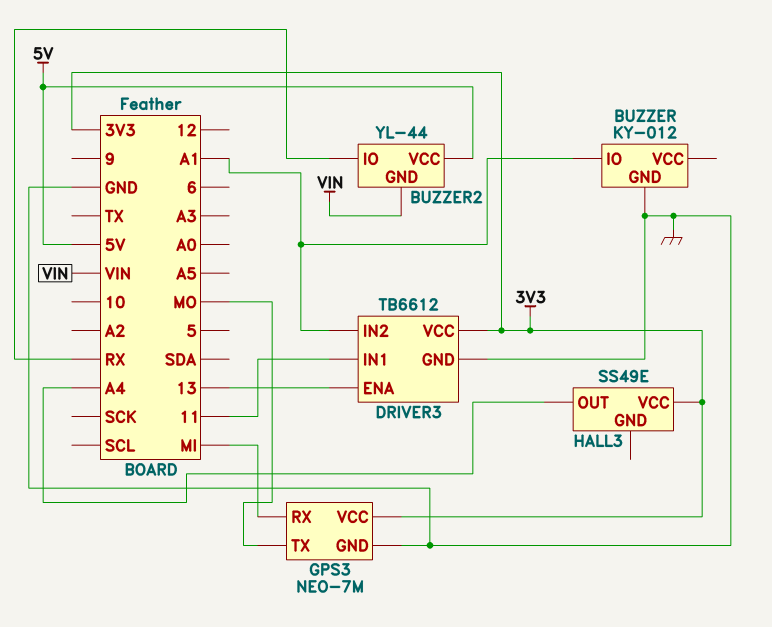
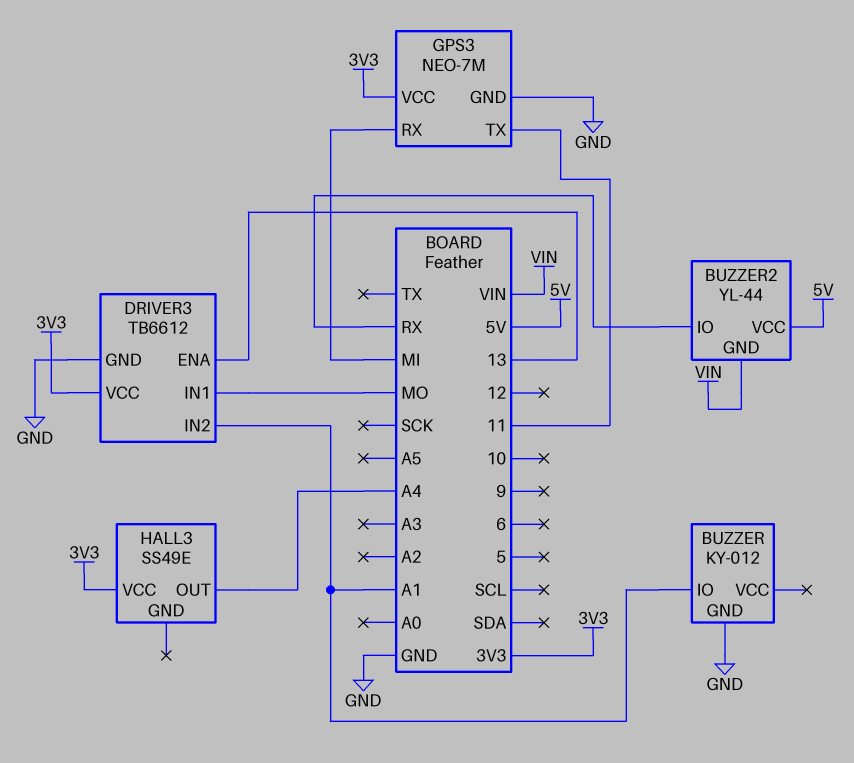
DRIVER3 pin IN1: 11 -> MO
GPS3 pin TX: MO -> 11

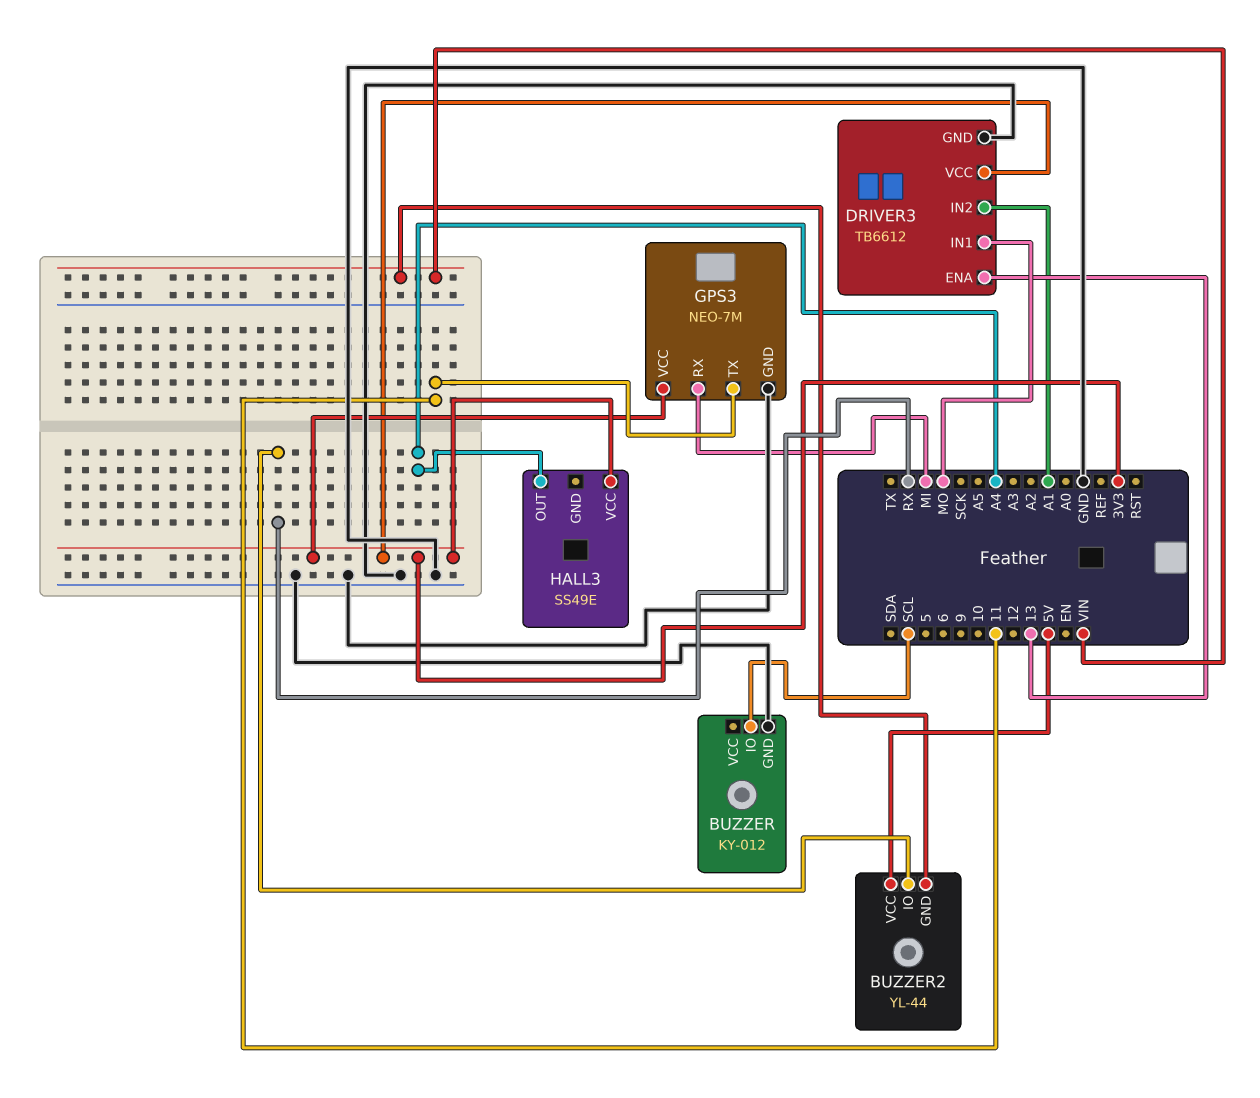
BUZZER pin IO: A1 -> SCL

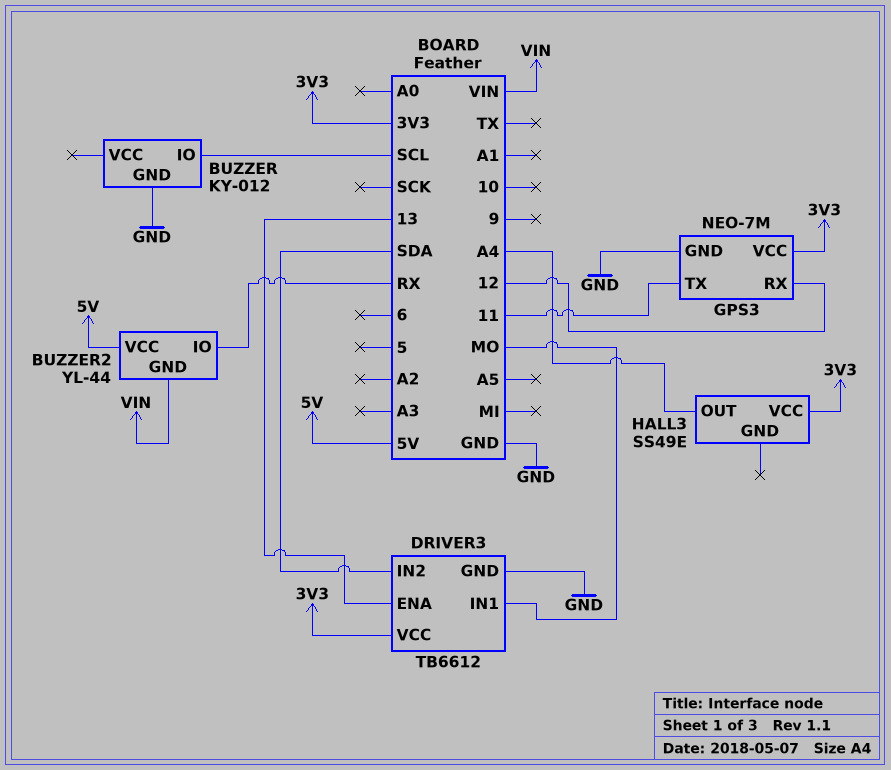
DRIVER3 pin IN2: A1 -> SDA
GPS3 pin RX: MI -> 12

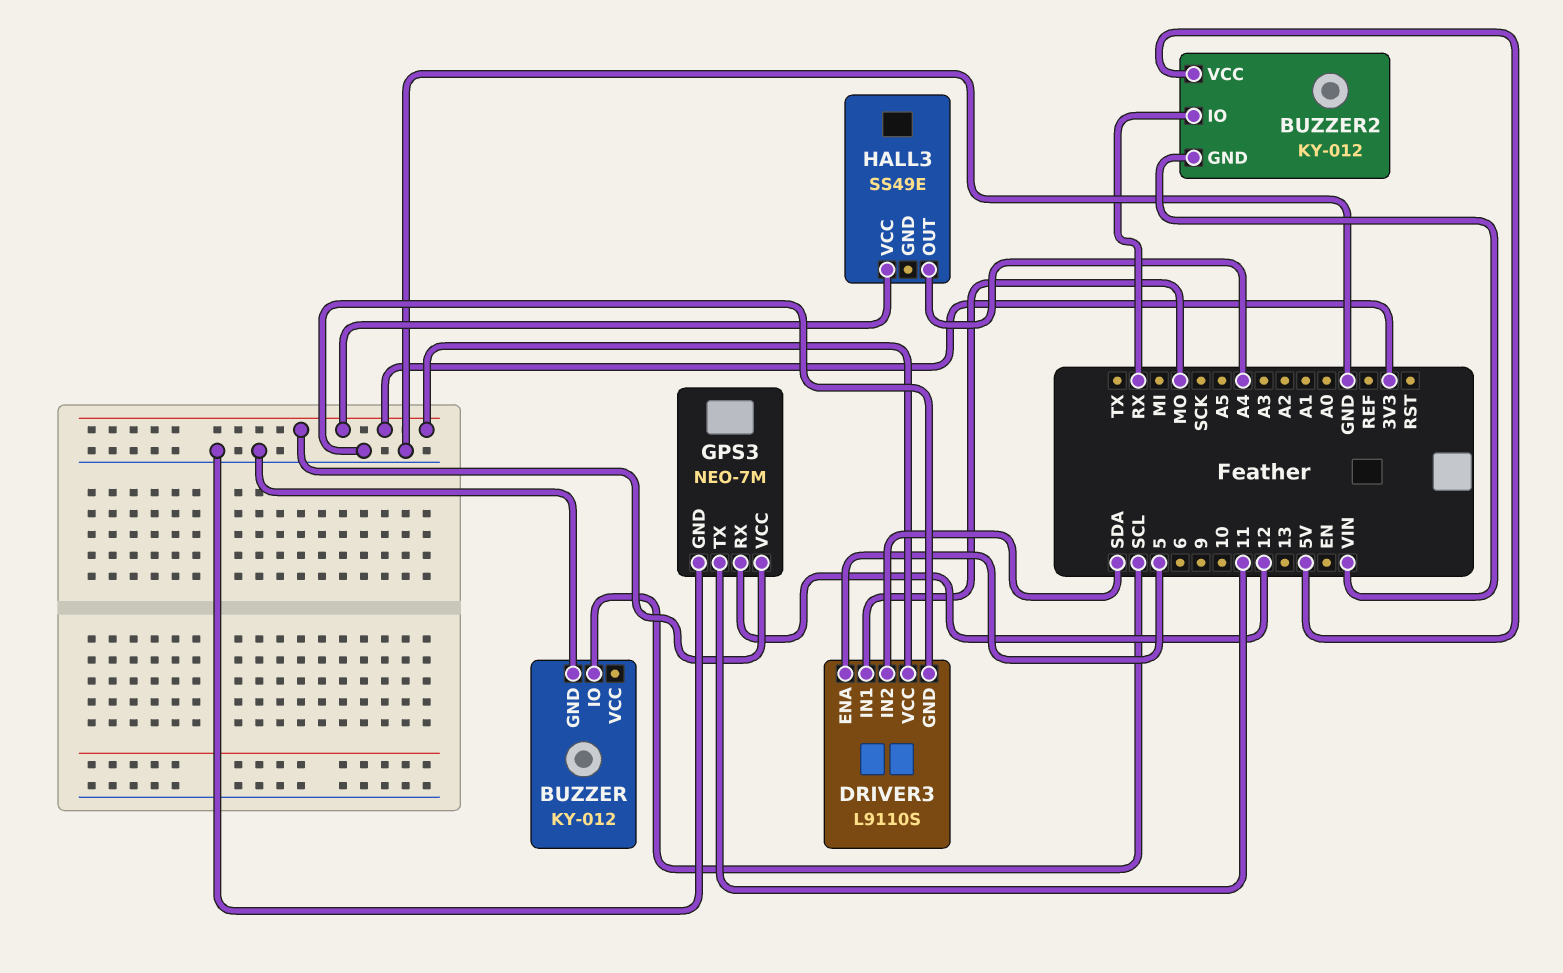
BUZZER2: YL-44 -> KY-012
DRIVER3: TB6612 -> L9110S
DRIVER3 pin ENA: 13 -> 5

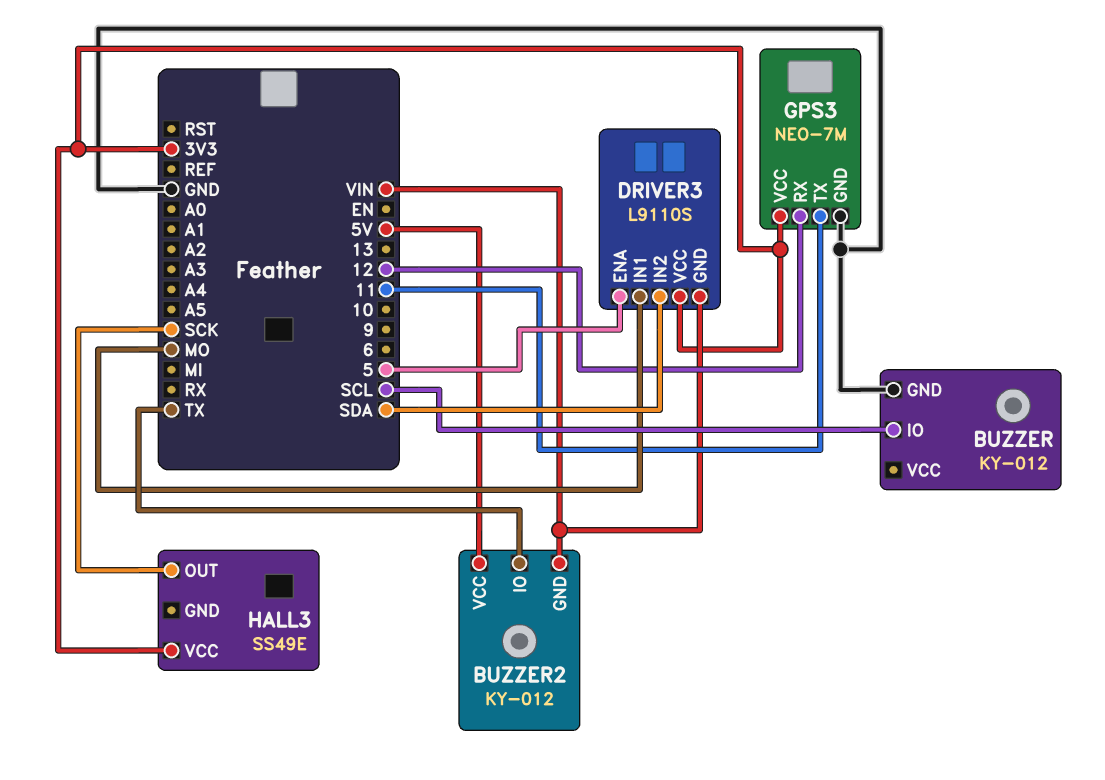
BUZZER2 pin IO: RX -> TX
DRIVER3 pin GND: GND -> VIN
HALL3 pin OUT: A4 -> SCK

